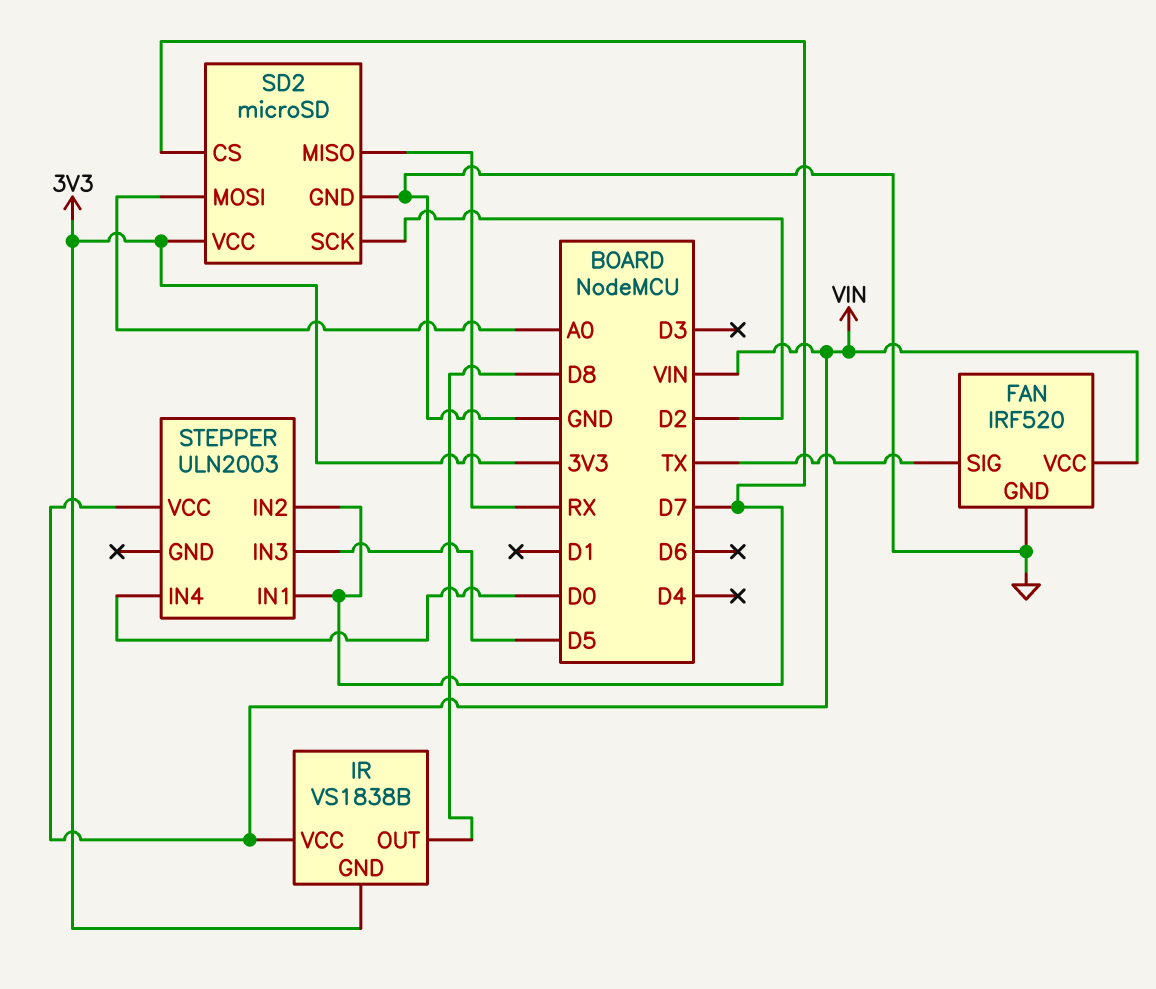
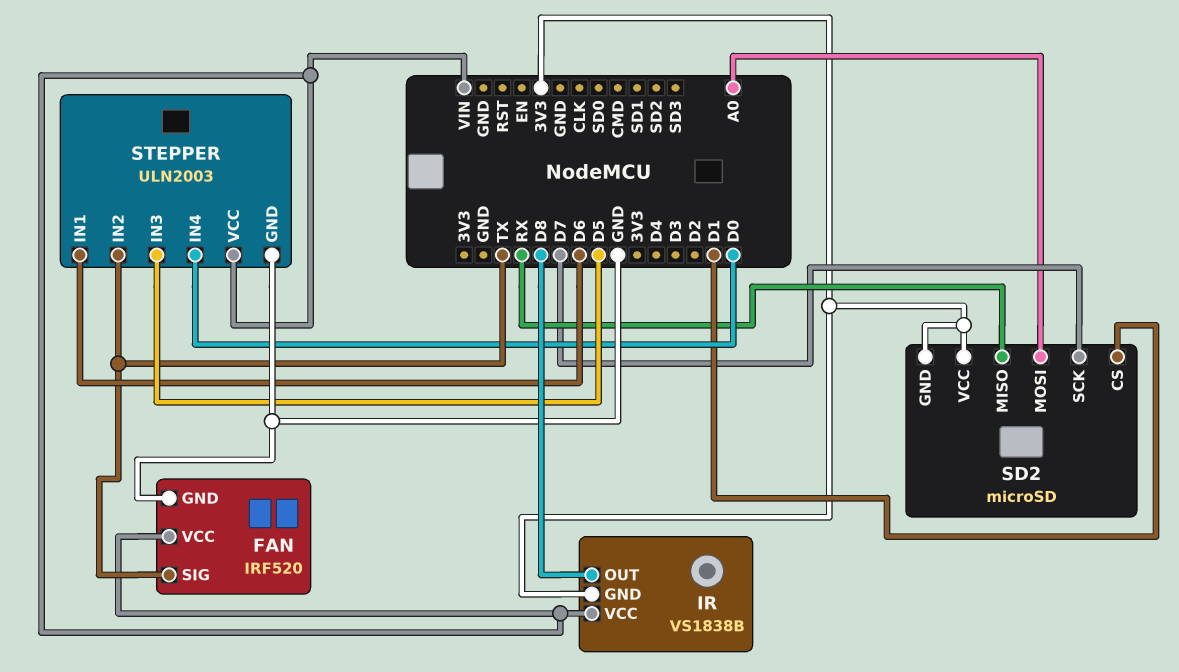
SD2 pin CS: D7 -> D1
SD2 pin GND: GND -> 3V3
SD2 pin SCK: D2 -> D7
STEPPER pin GND: none -> GND
STEPPER pin IN1: D7 -> D6
STEPPER pin IN2: D7 -> TX

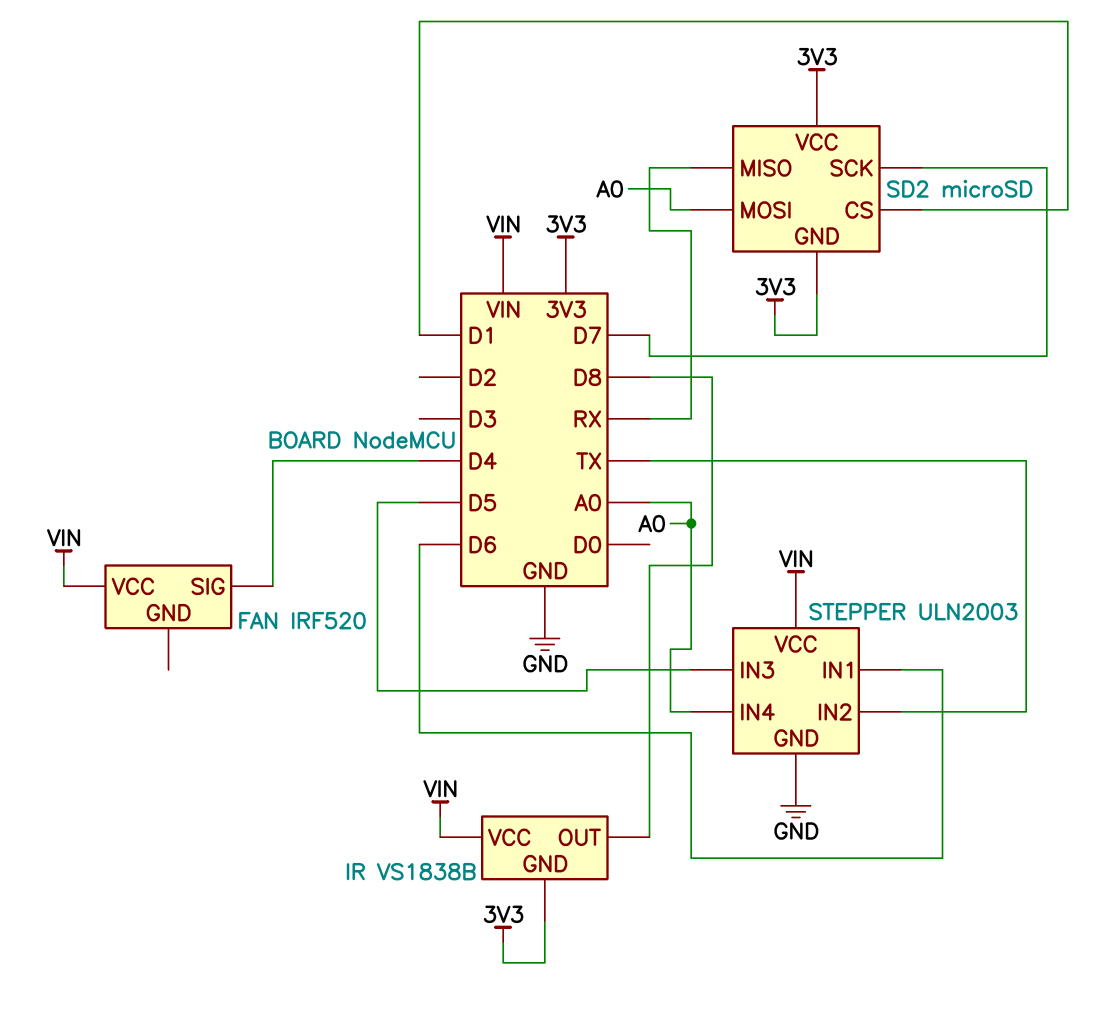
FAN pin GND: GND -> none
FAN pin SIG: TX -> D4
STEPPER pin IN4: D0 -> A0

